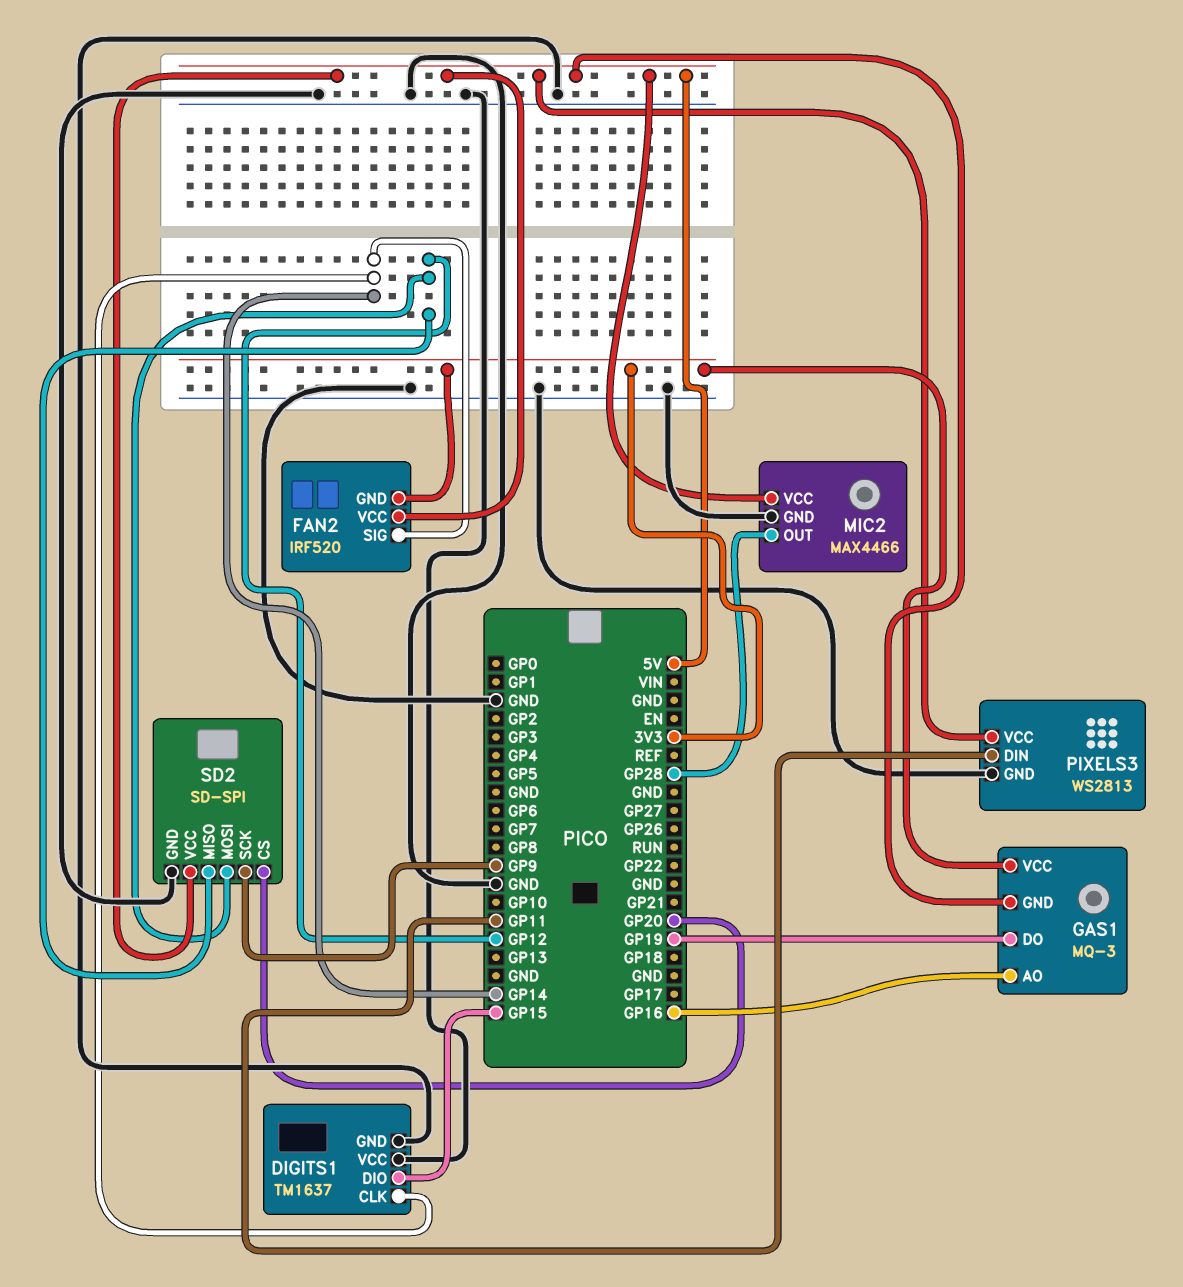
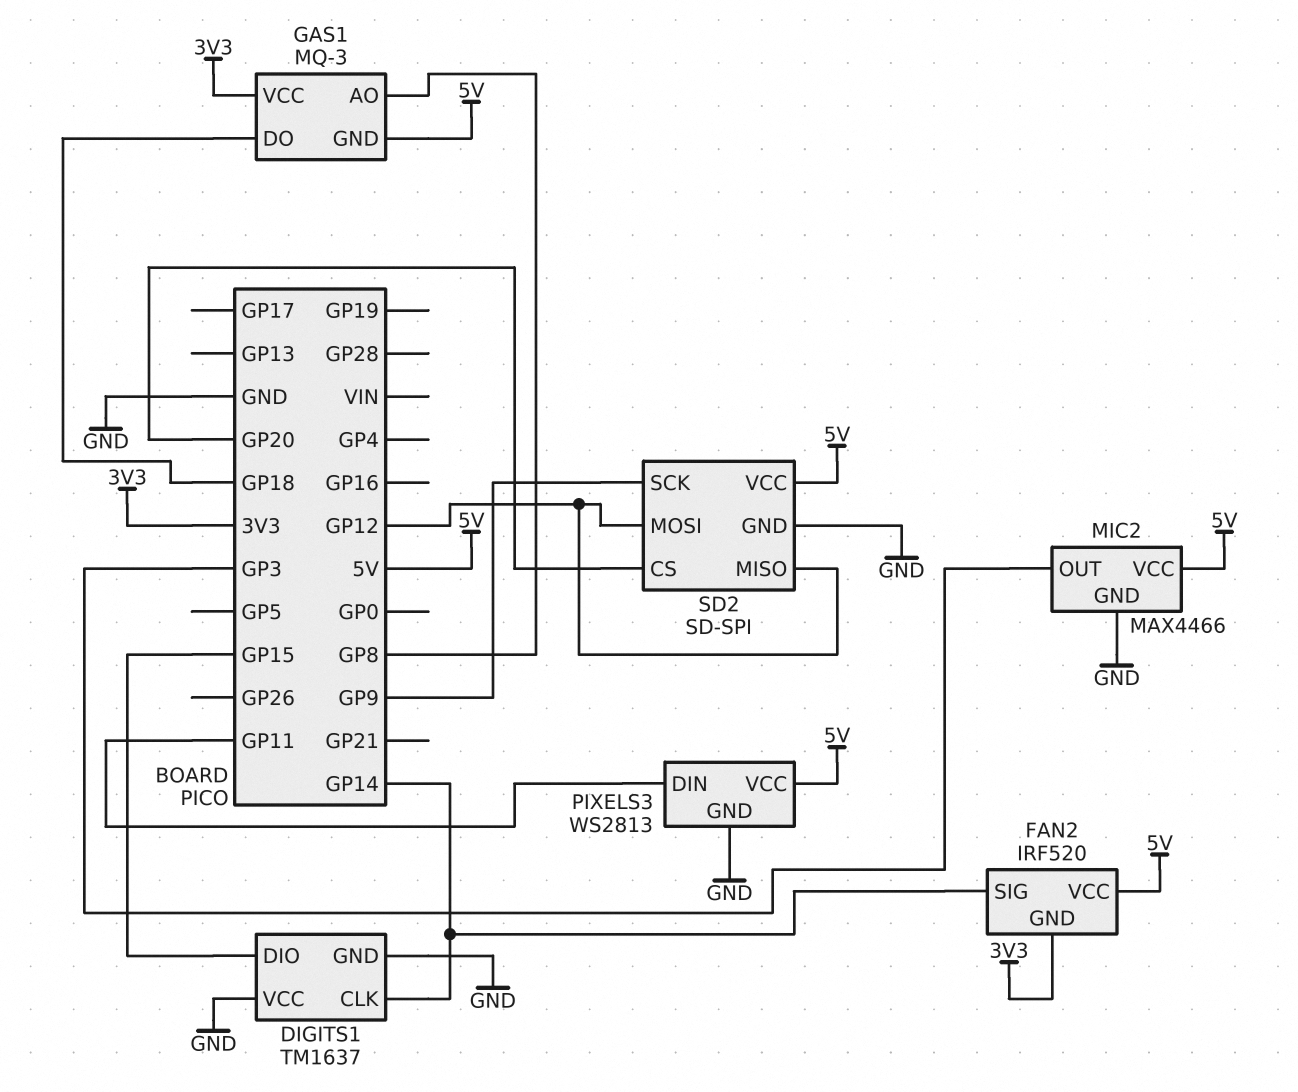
GAS1 pin AO: GP16 -> GP8
GAS1 pin DO: GP19 -> GP18
MIC2 pin OUT: GP28 -> GP3

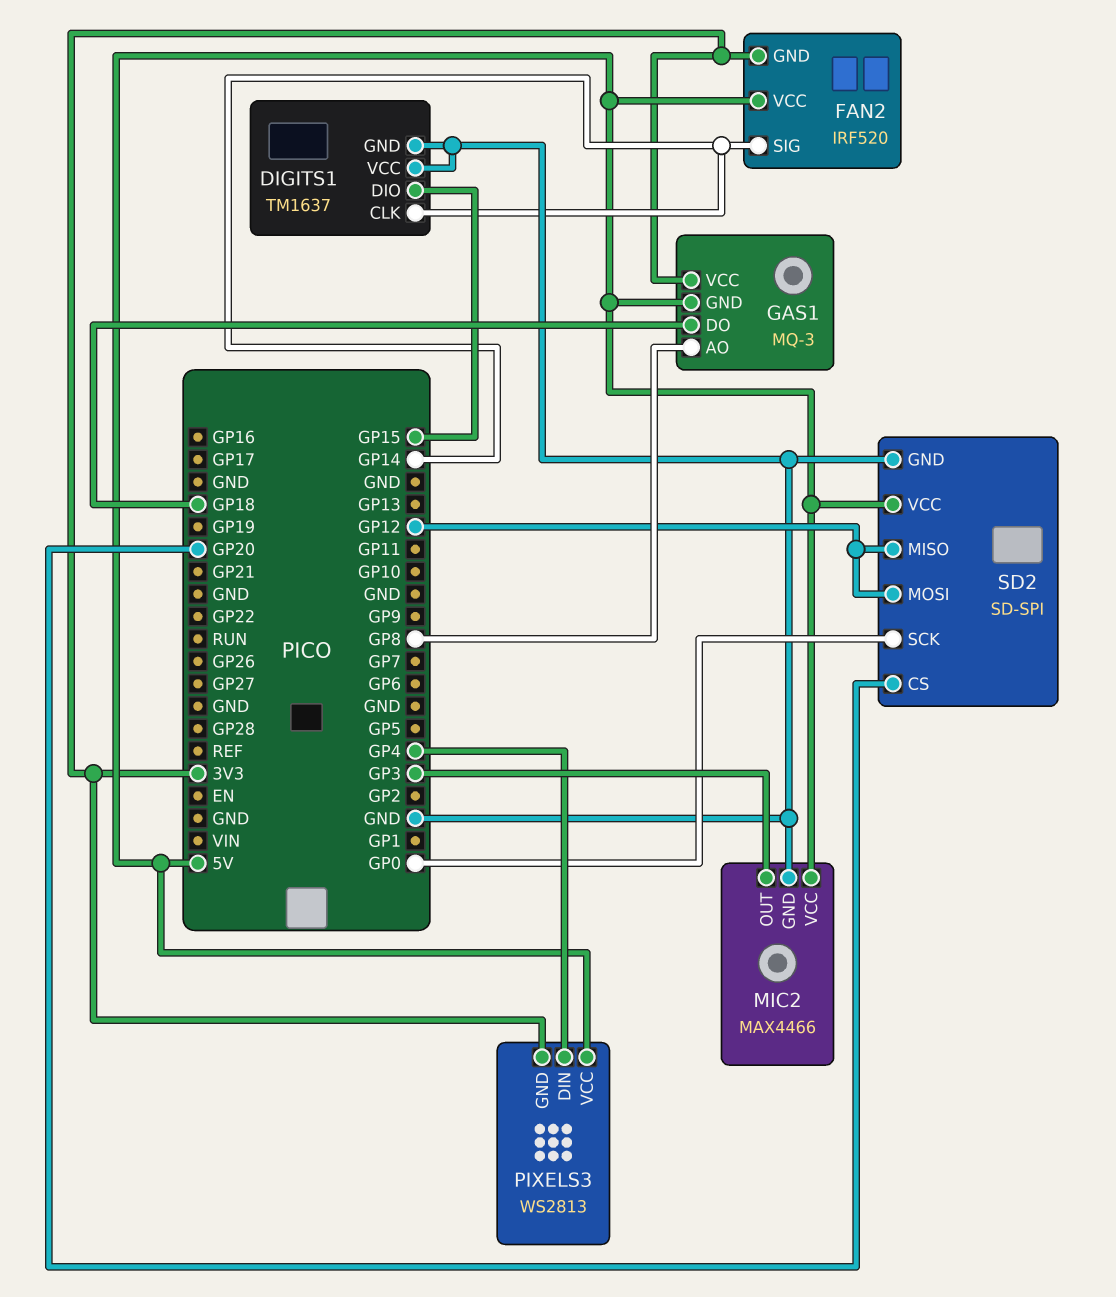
PIXELS3 pin DIN: GP11 -> GP4
PIXELS3 pin GND: GND -> 3V3
SD2 pin SCK: GP9 -> GP0

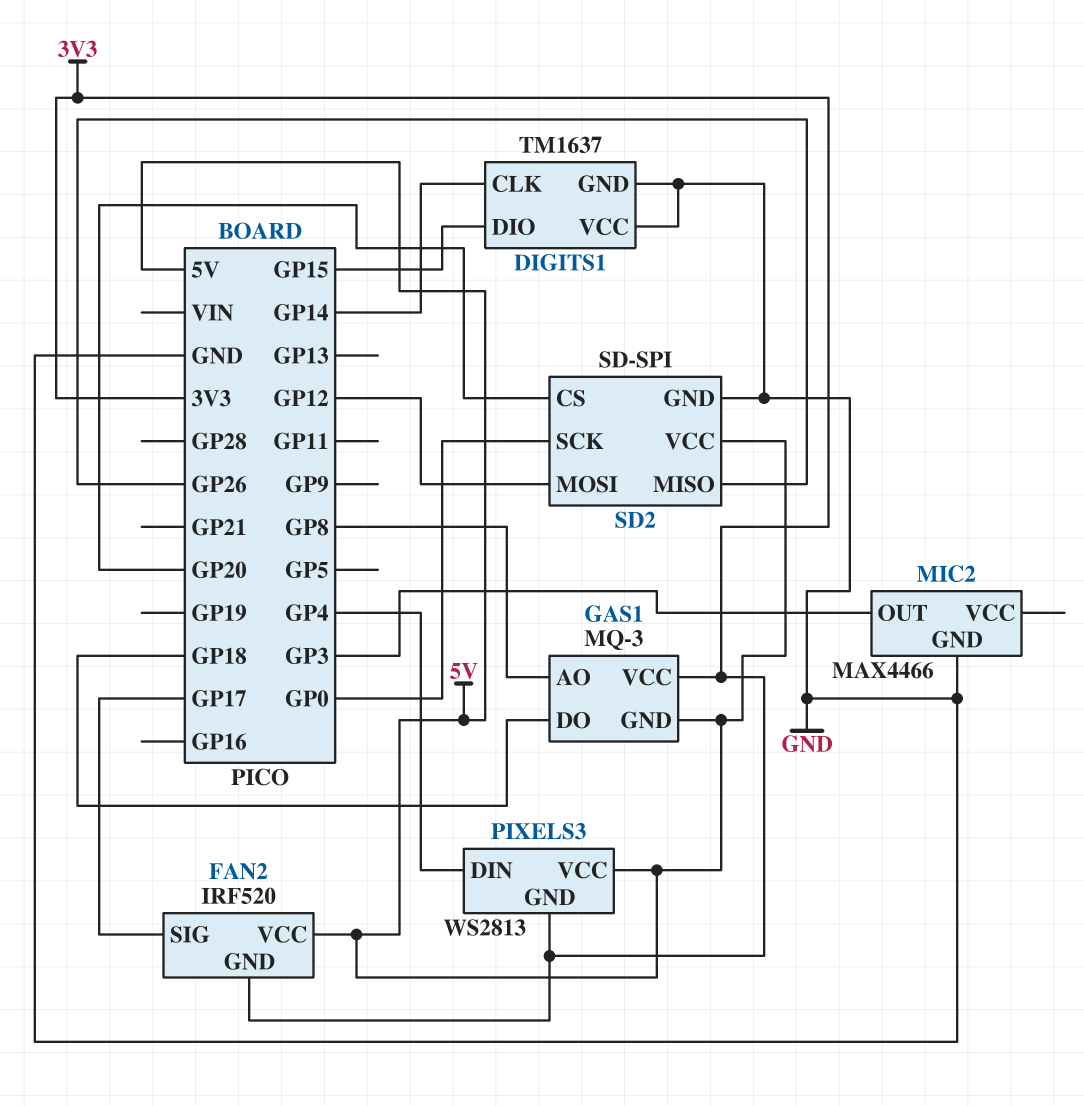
FAN2 pin SIG: GP14 -> GP17
MIC2 pin VCC: 5V -> none
SD2 pin MISO: GP12 -> GP26

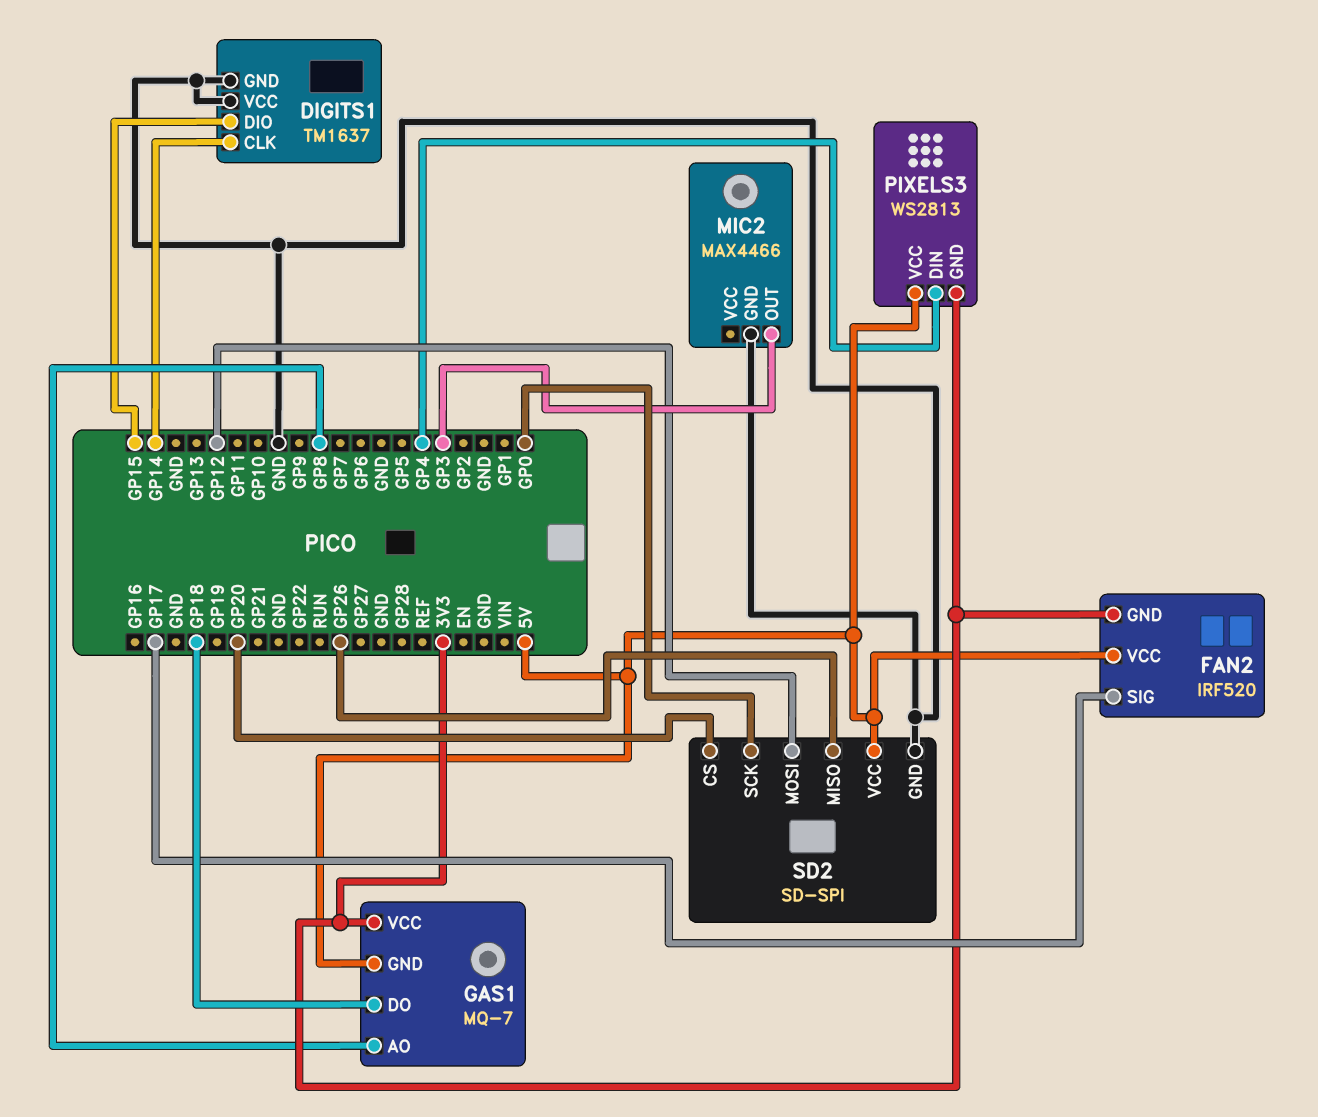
GAS1: MQ-3 -> MQ-7

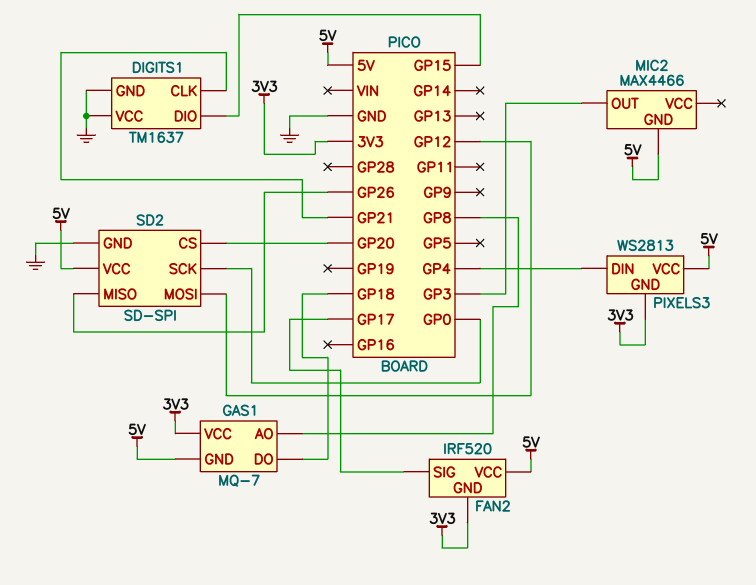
DIGITS1 pin CLK: GP14 -> GP21
MIC2 pin GND: GND -> 5V

